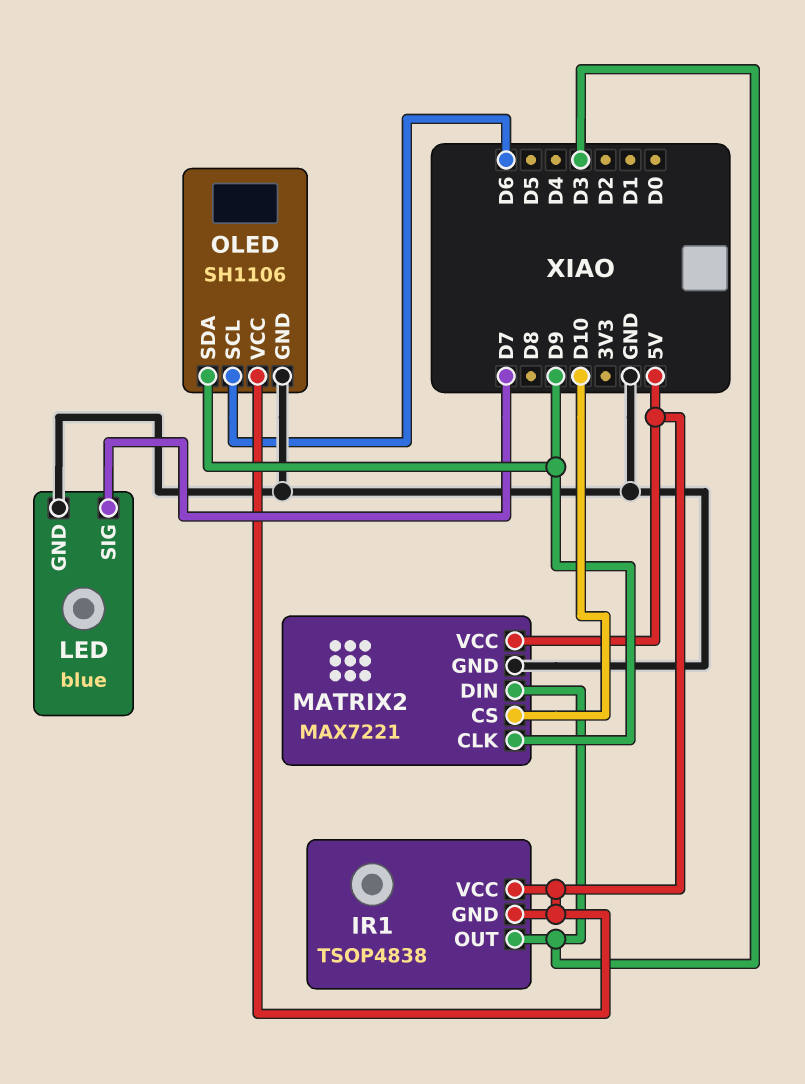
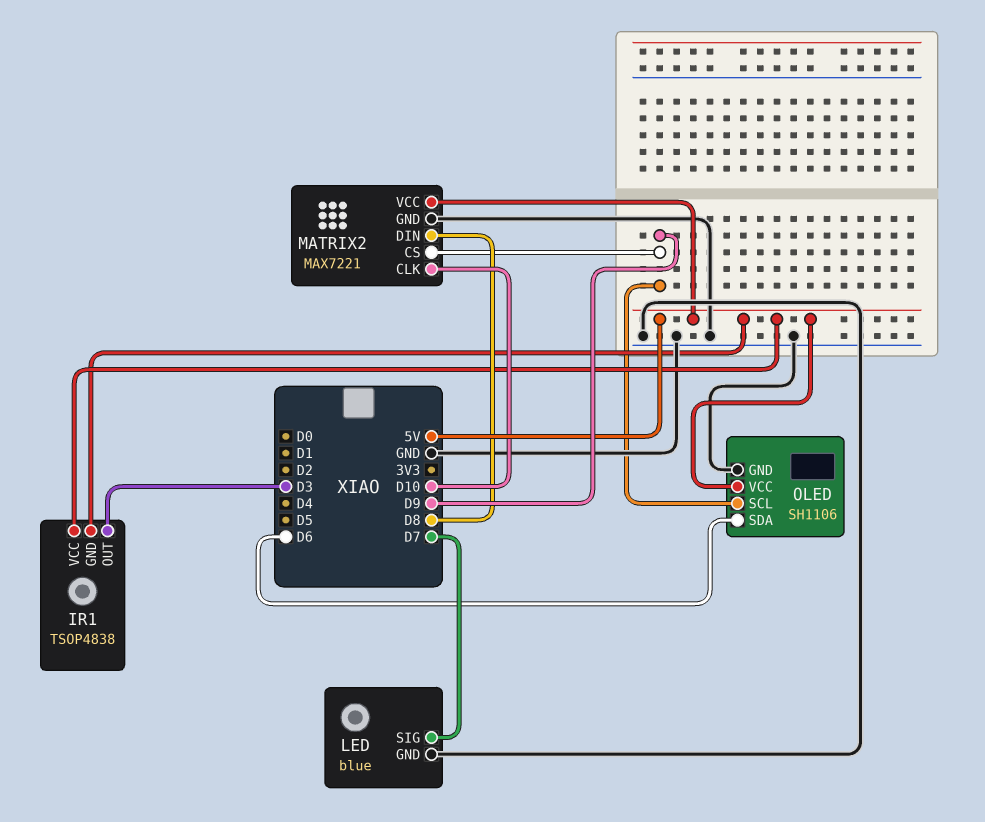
MATRIX2 pin CLK: D9 -> D10
MATRIX2 pin CS: D10 -> D9
MATRIX2 pin DIN: D3 -> D8
OLED pin SCL: D6 -> D9
OLED pin SDA: D9 -> D6

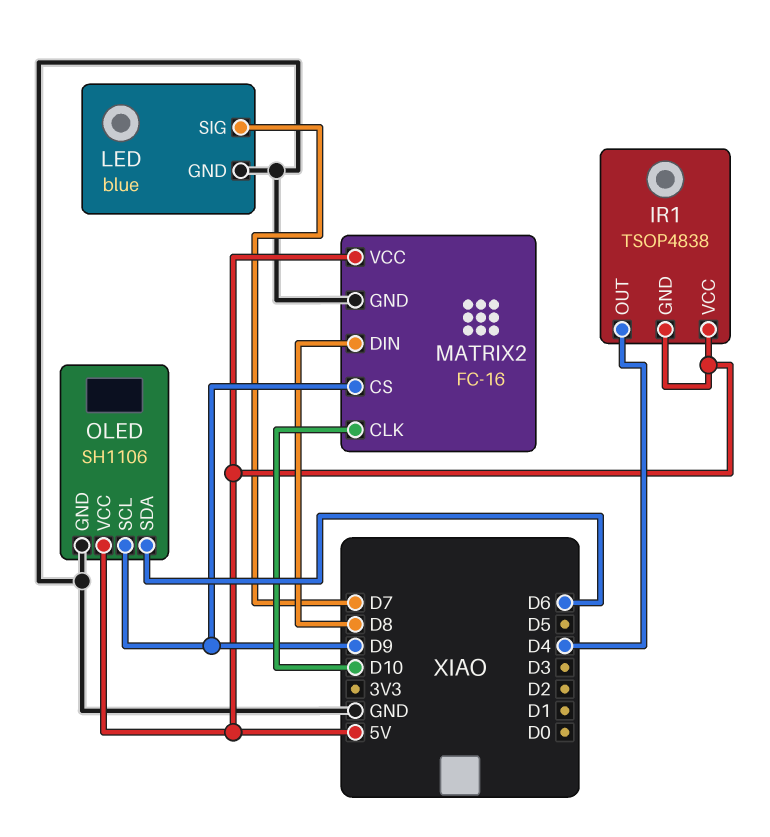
IR1 pin OUT: D3 -> D4
MATRIX2: MAX7221 -> FC-16

